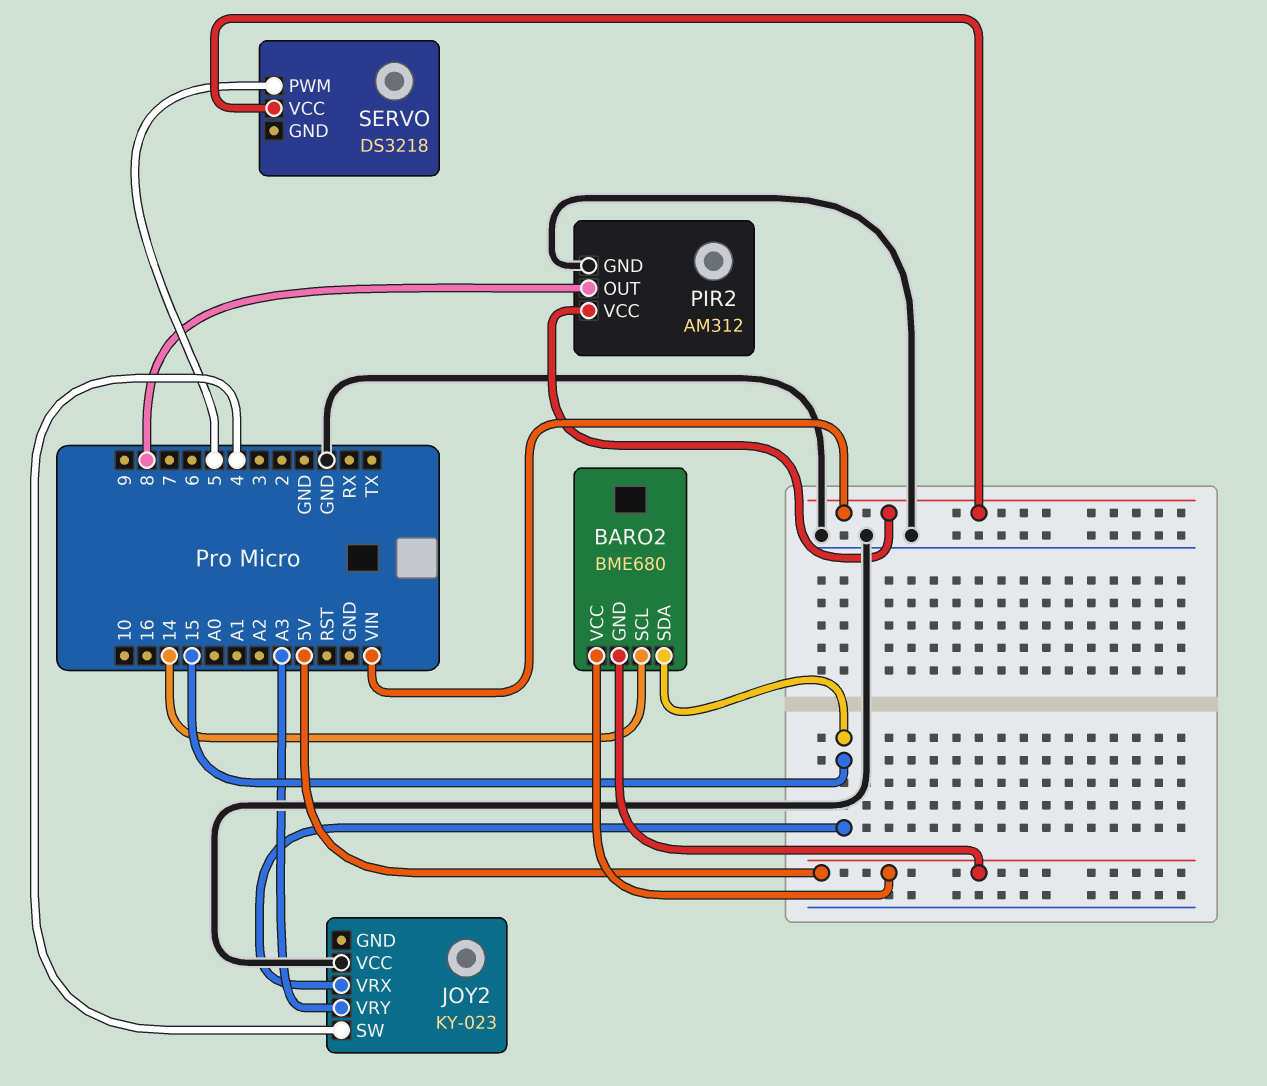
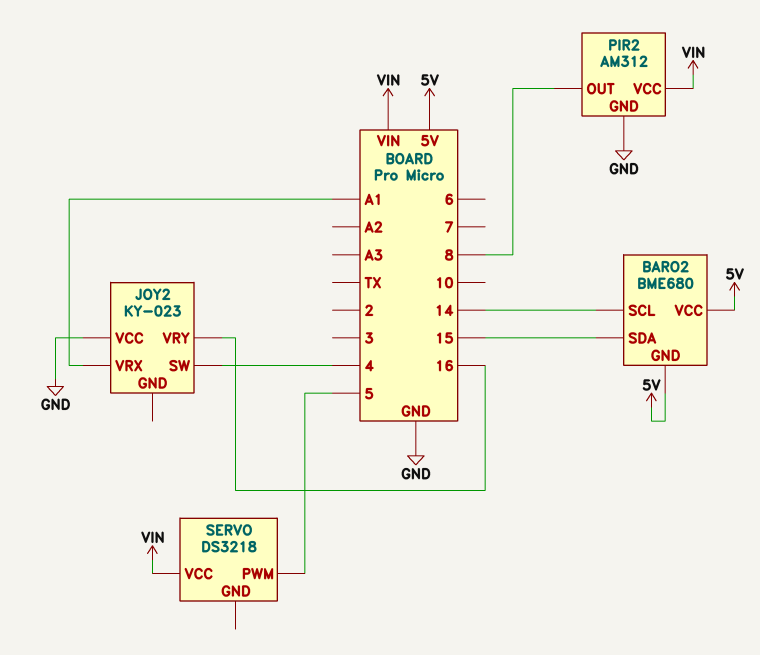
JOY2 pin VRX: 15 -> A1
JOY2 pin VRY: A3 -> 16

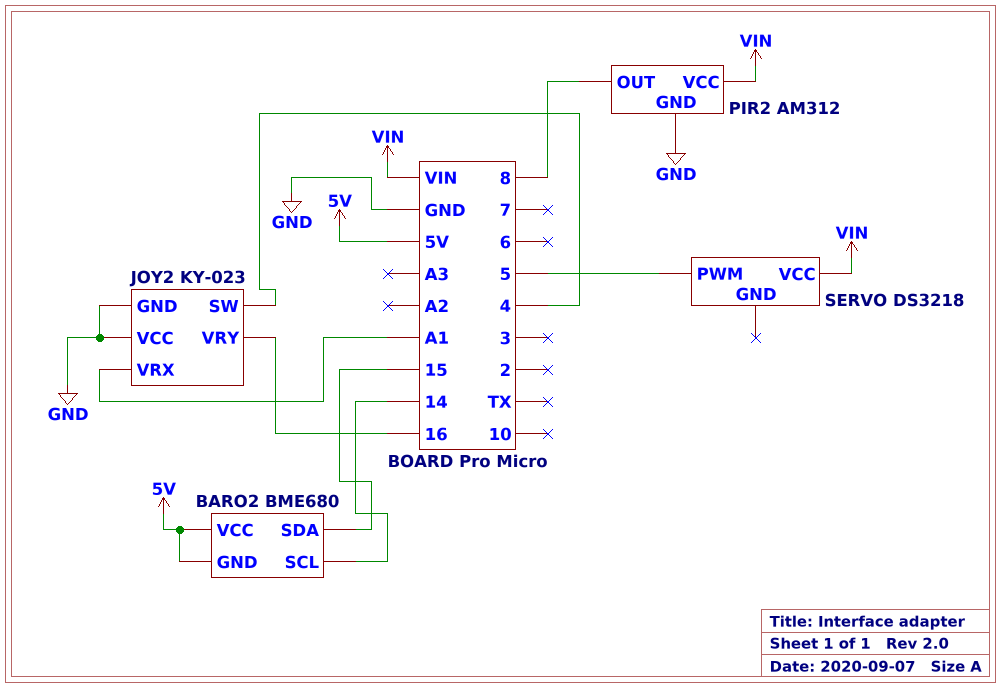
JOY2 pin GND: none -> GND

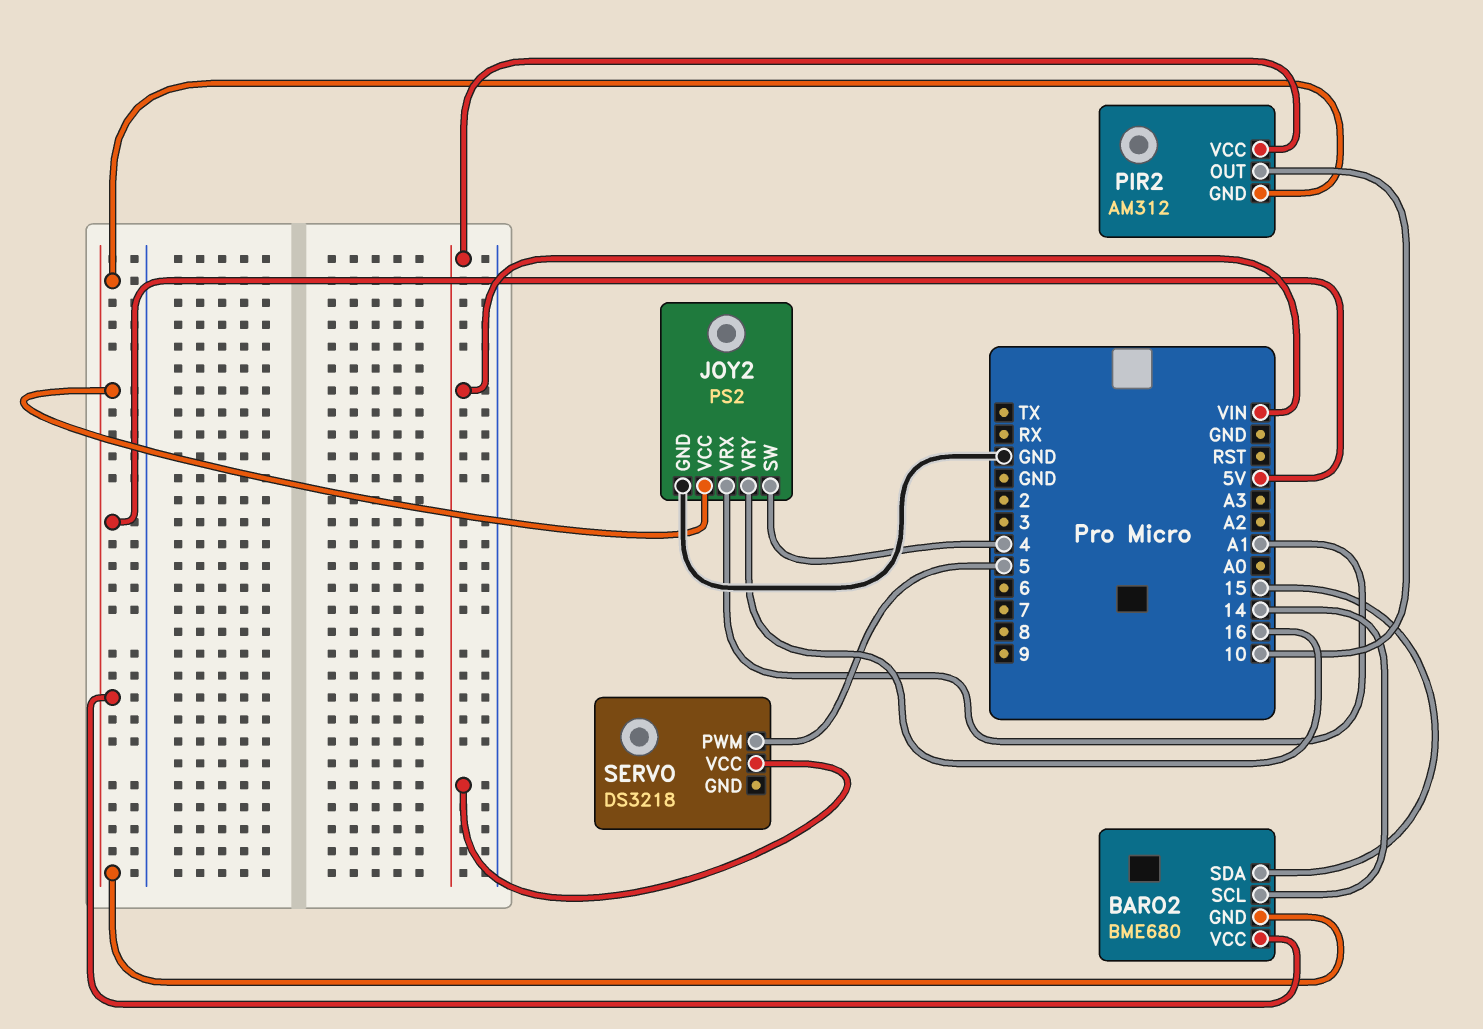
JOY2: KY-023 -> PS2
JOY2 pin VCC: GND -> 5V
PIR2 pin GND: GND -> 5V
PIR2 pin OUT: 8 -> 10

